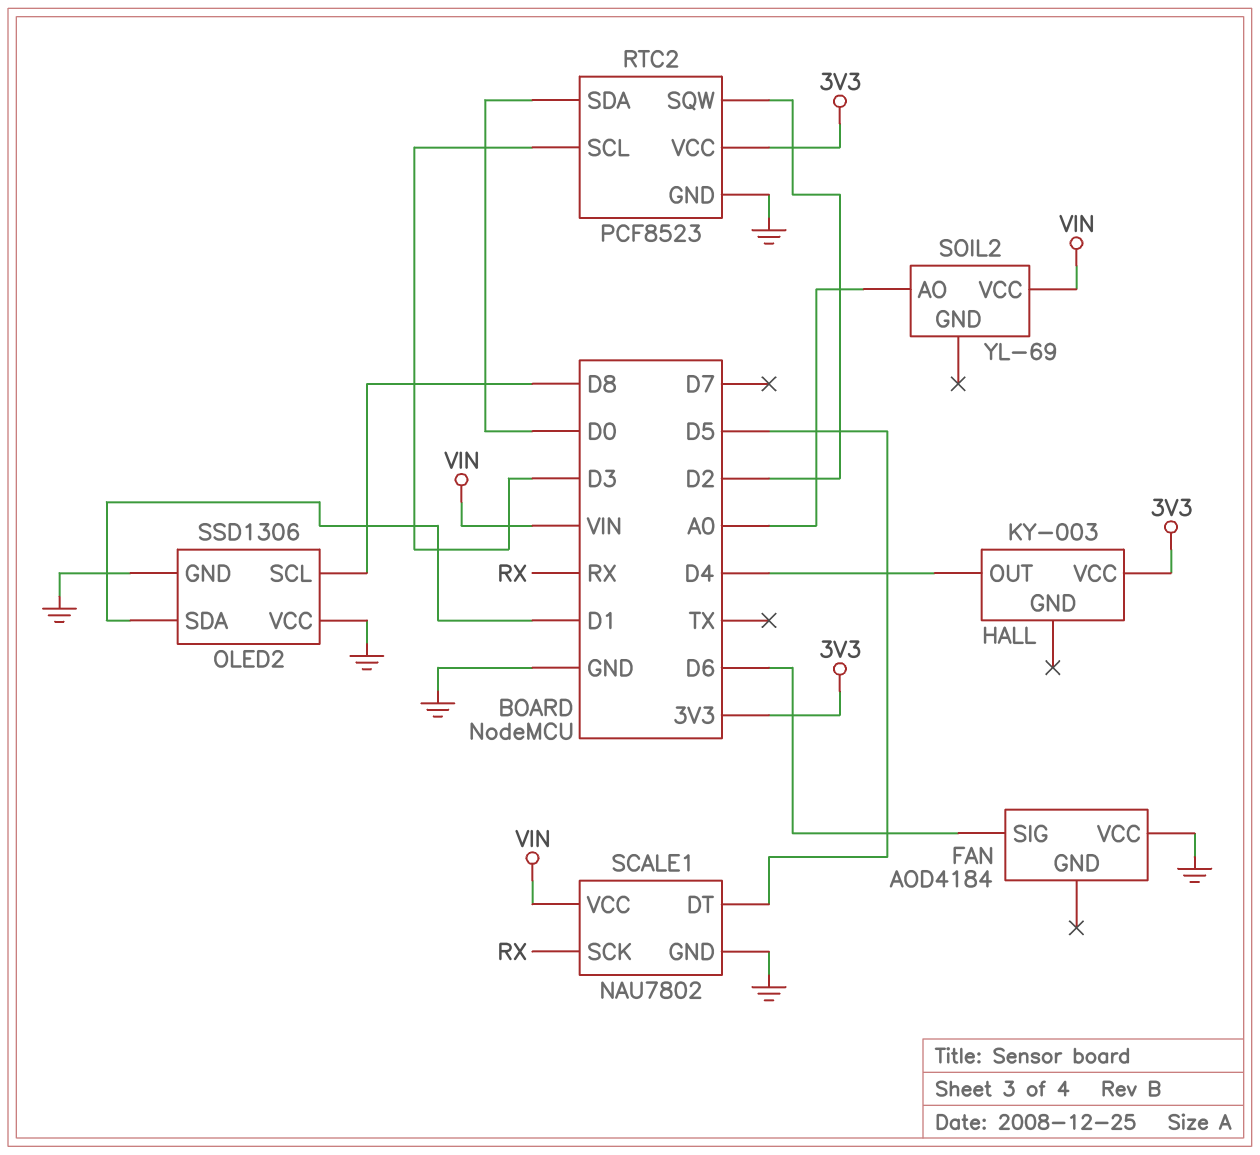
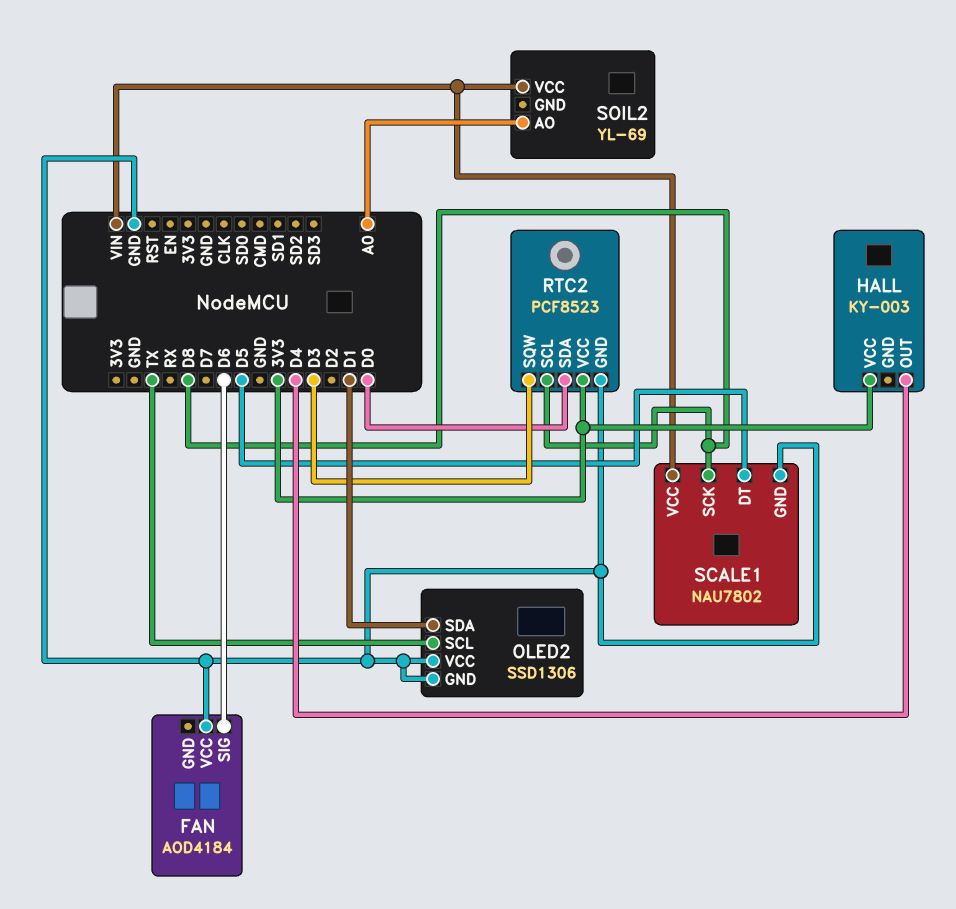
OLED2 pin SCL: D8 -> TX
RTC2 pin SCL: D3 -> D8
RTC2 pin SQW: D2 -> D3
SCALE1 pin SCK: RX -> D8

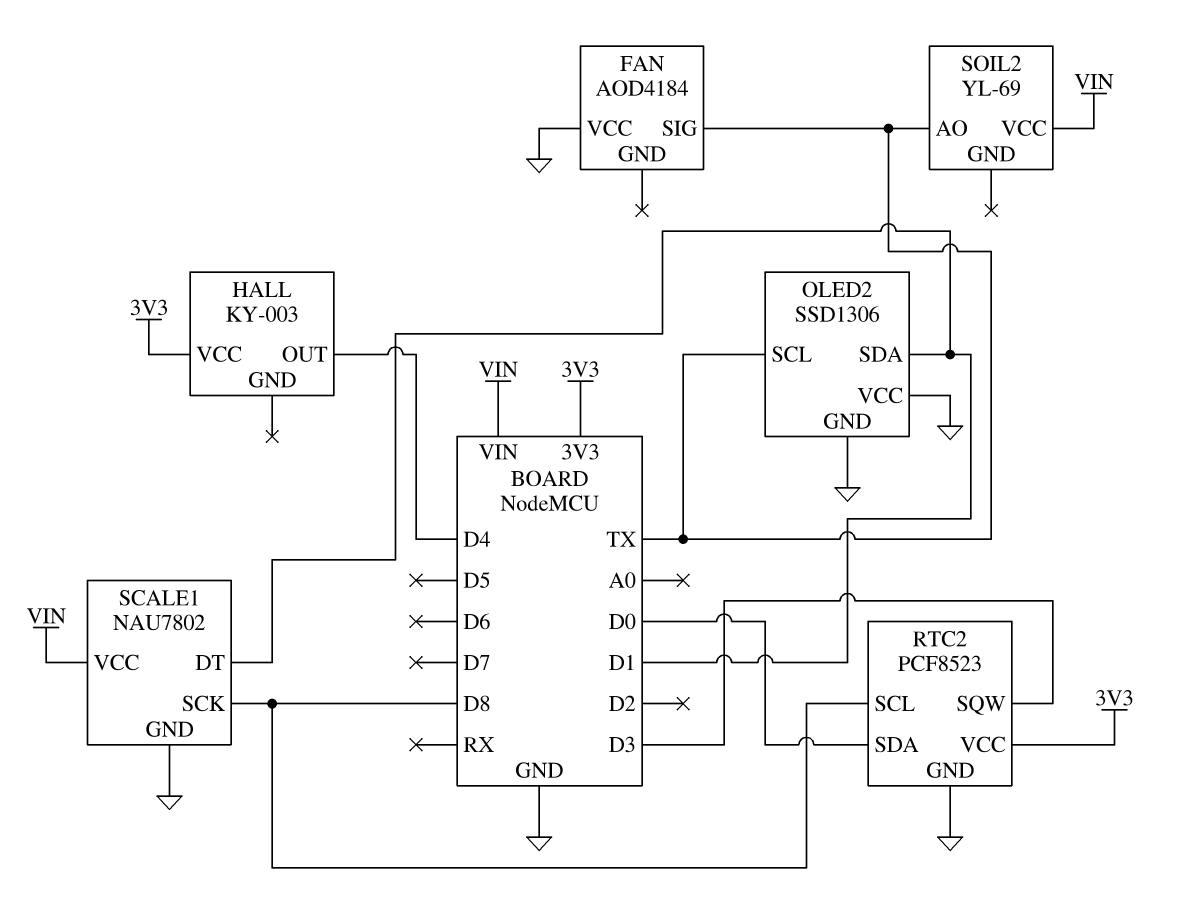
FAN pin SIG: D6 -> TX
SCALE1 pin DT: D5 -> D1
SOIL2 pin AO: A0 -> TX

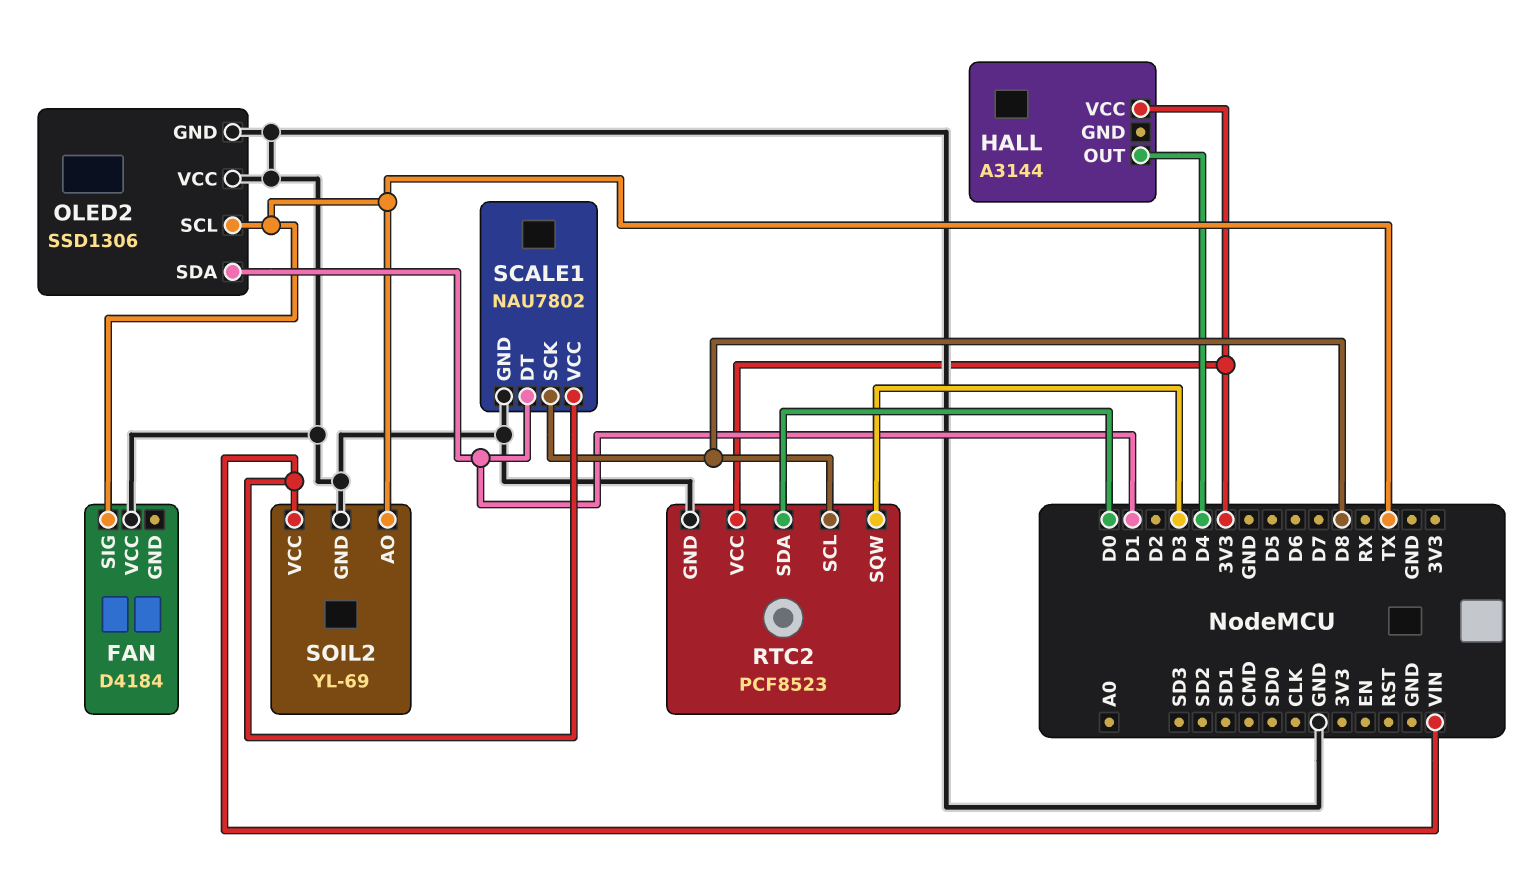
FAN: AOD4184 -> D4184
HALL: KY-003 -> A3144
SOIL2 pin GND: none -> GND

